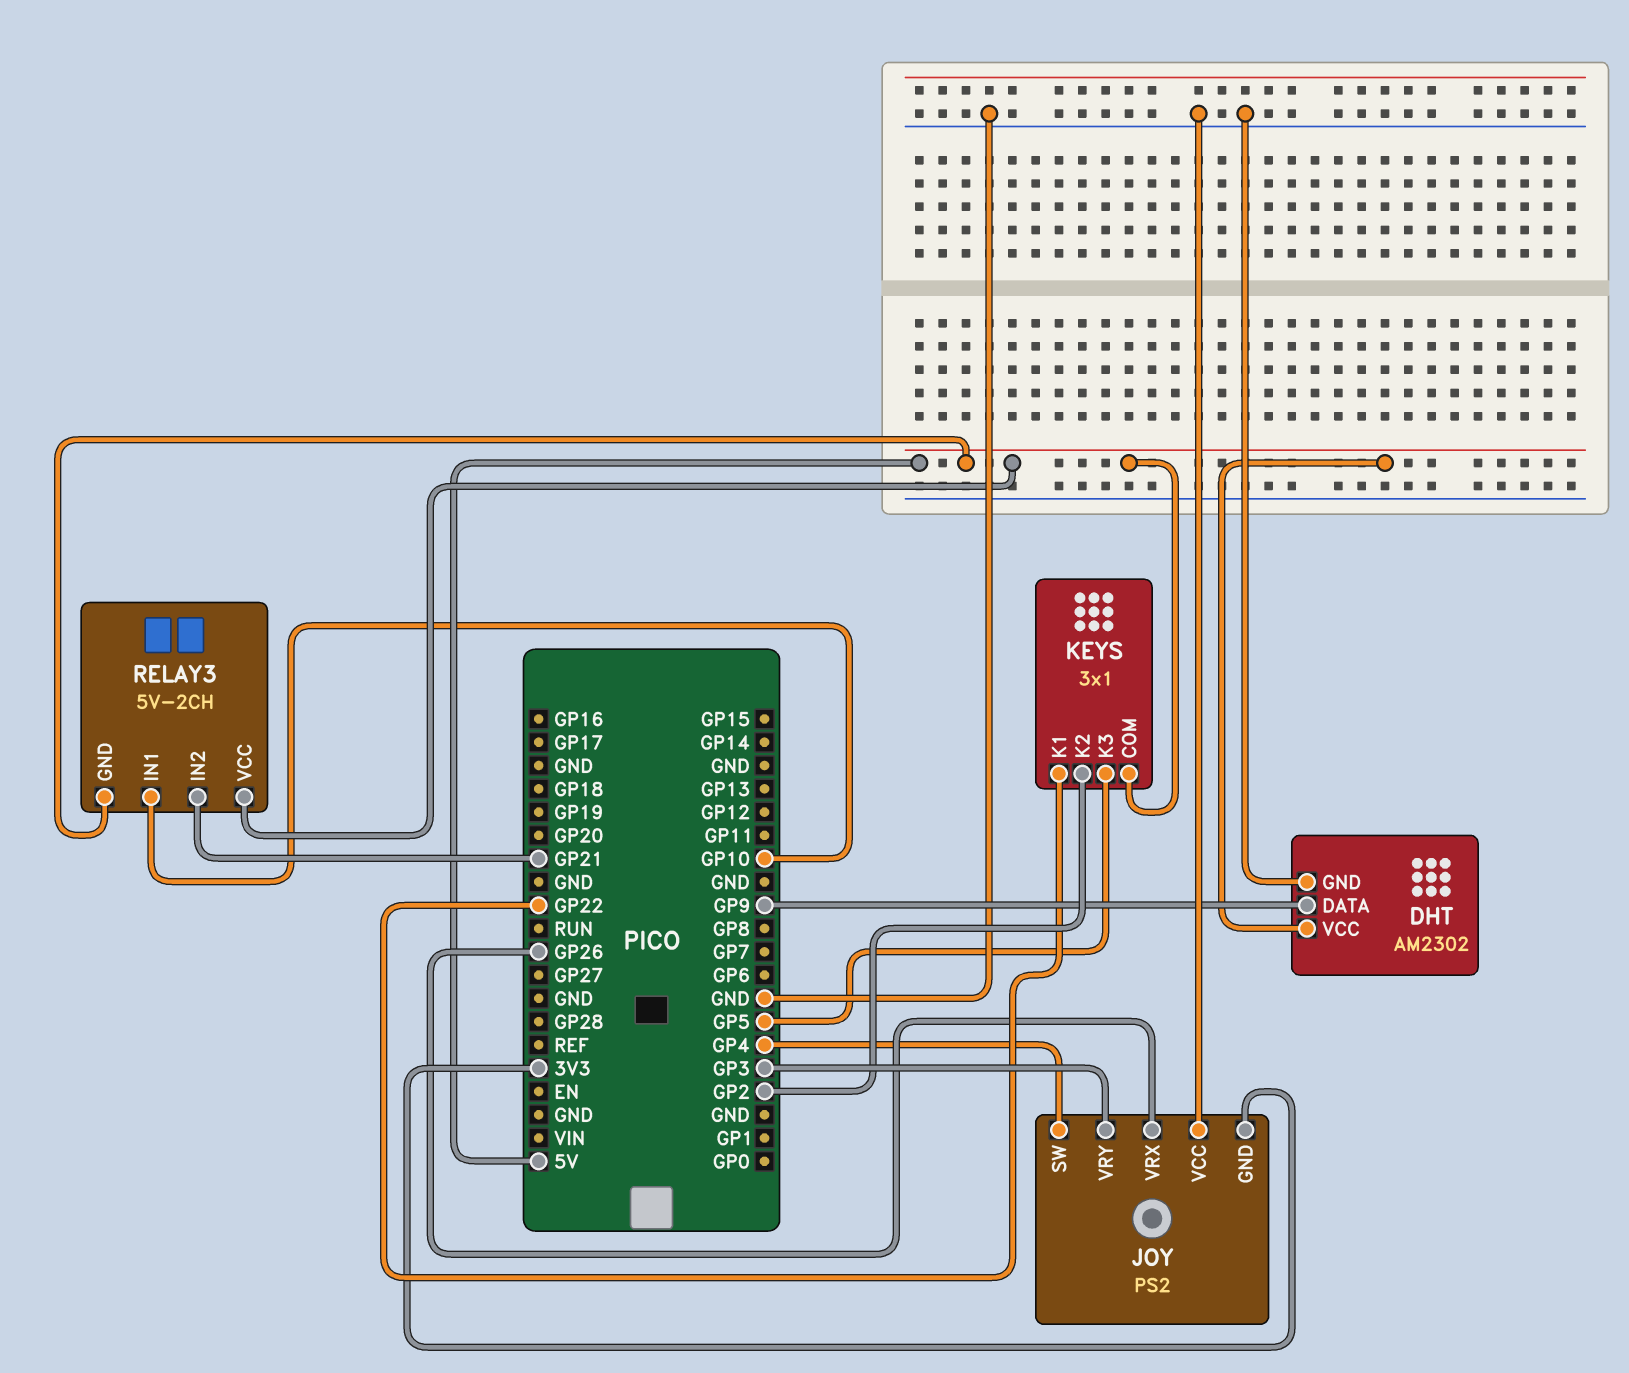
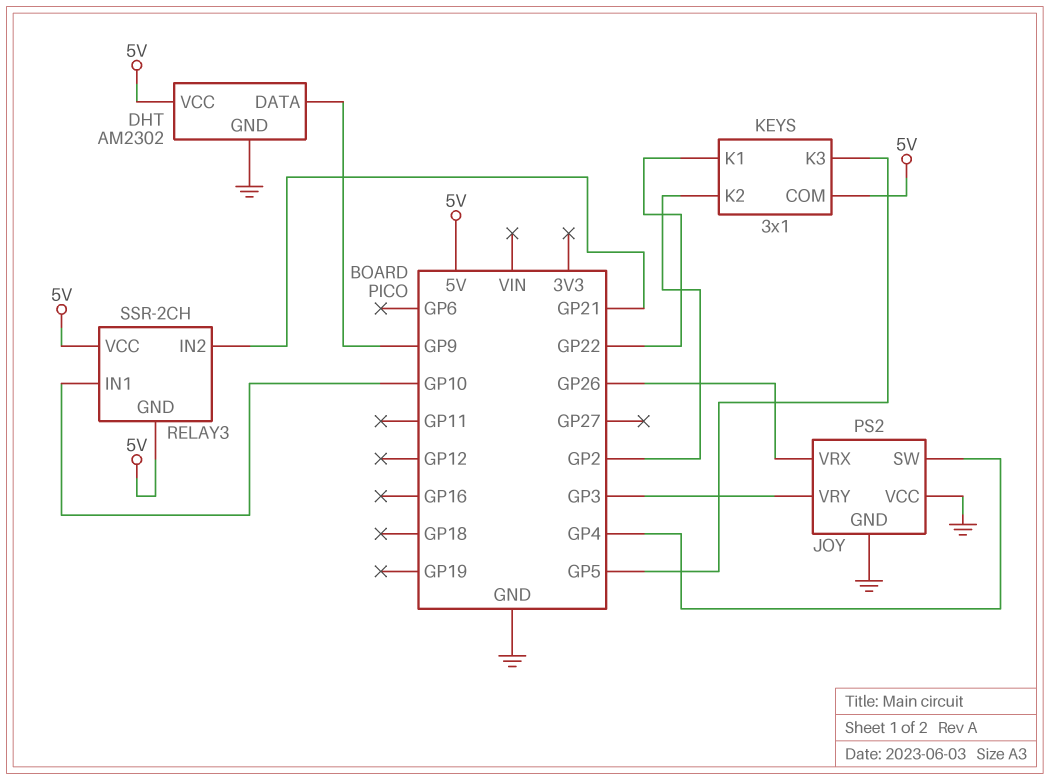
JOY pin GND: 3V3 -> GND
RELAY3: 5V-2CH -> SSR-2CH

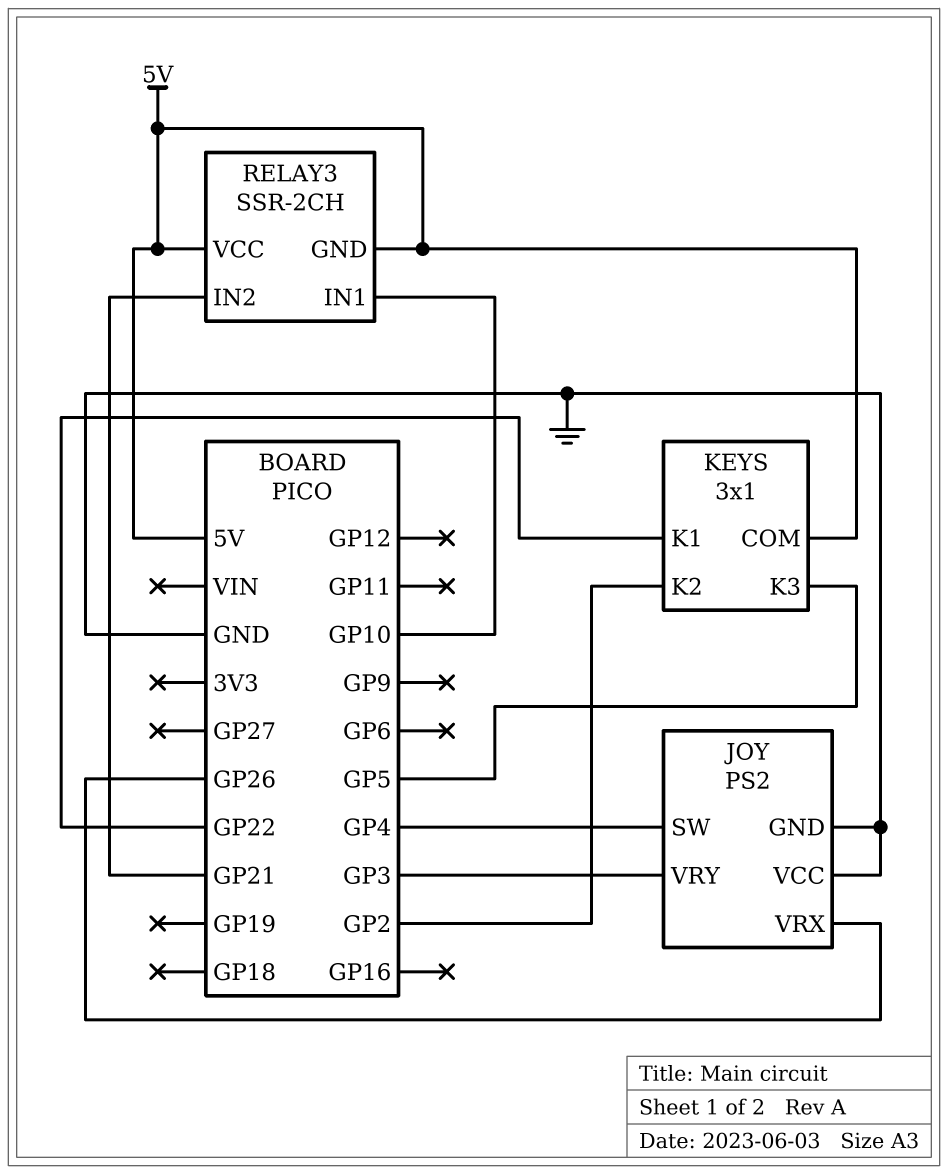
DHT: AM2302 -> none
DHT pin DATA: GP9 -> none
DHT pin GND: GND -> none
DHT pin VCC: 5V -> none

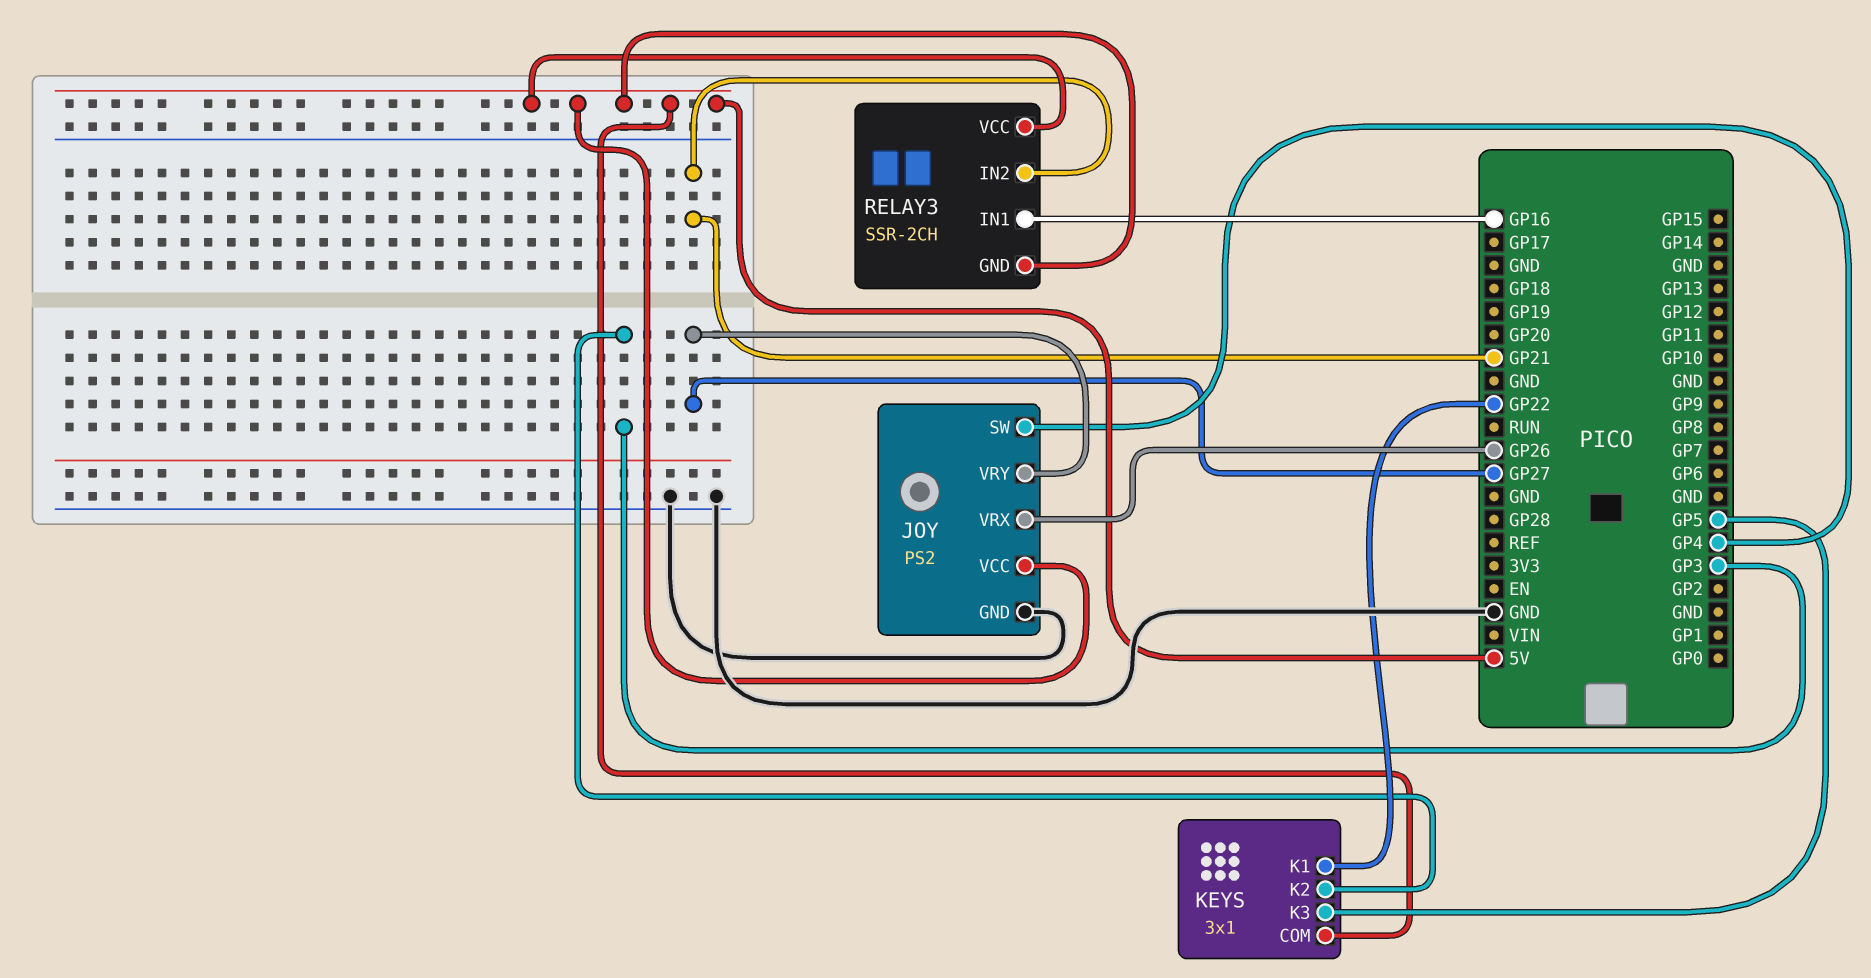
JOY pin VCC: GND -> 5V
JOY pin VRY: GP3 -> GP27
KEYS pin K2: GP2 -> GP3
RELAY3 pin IN1: GP10 -> GP16

